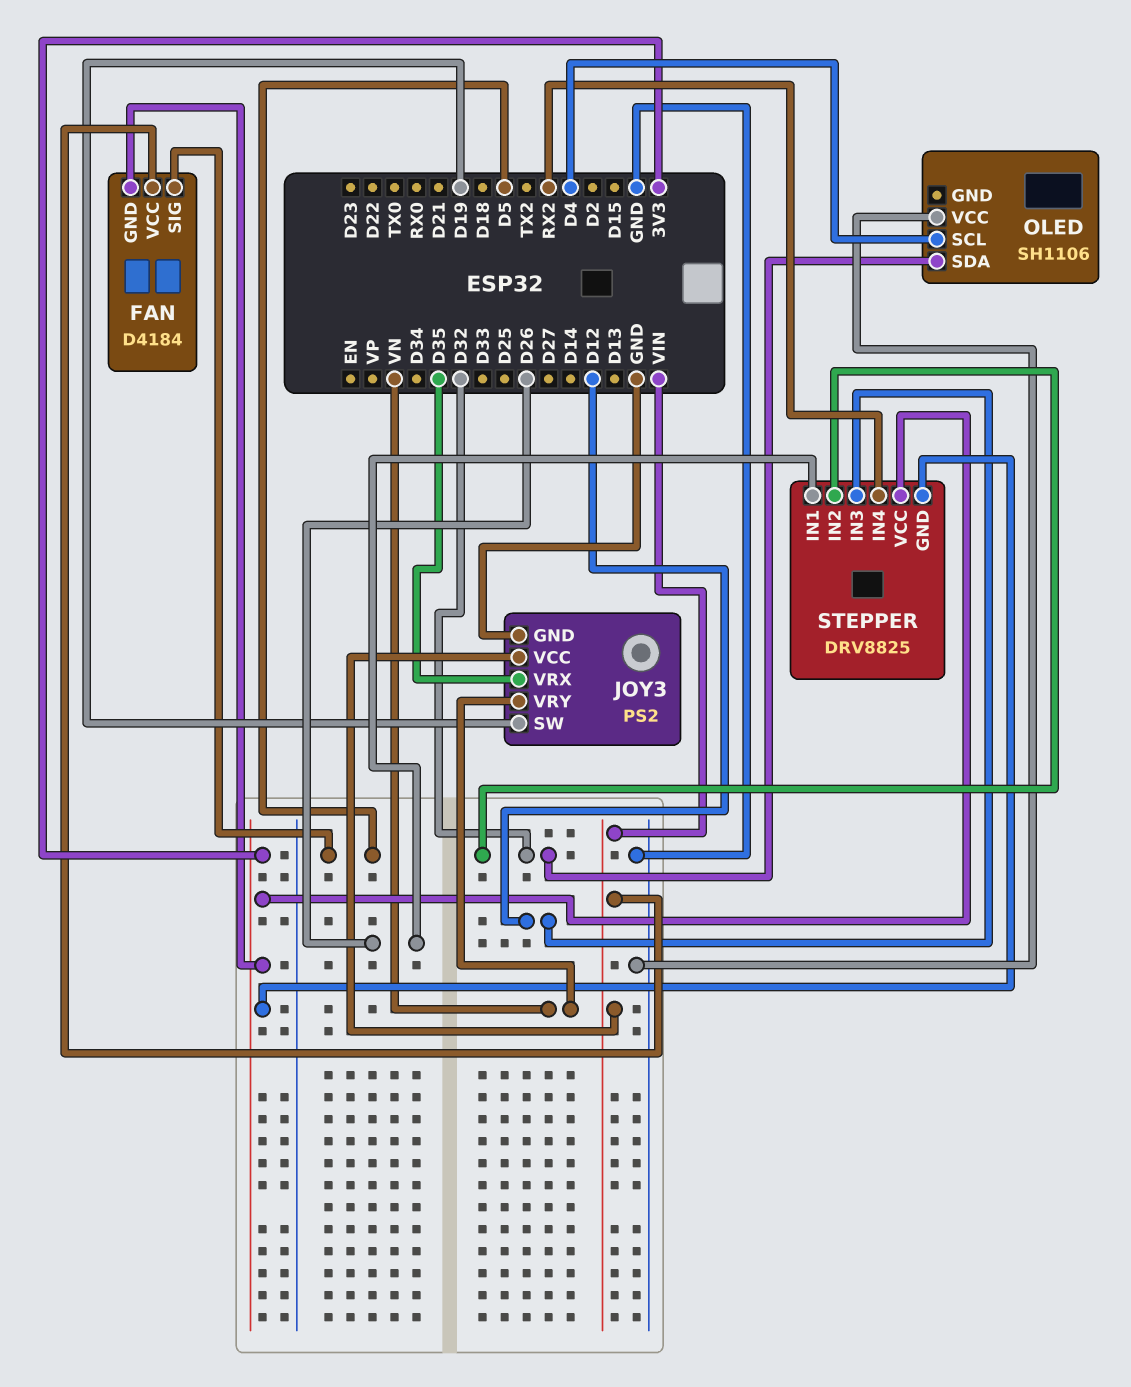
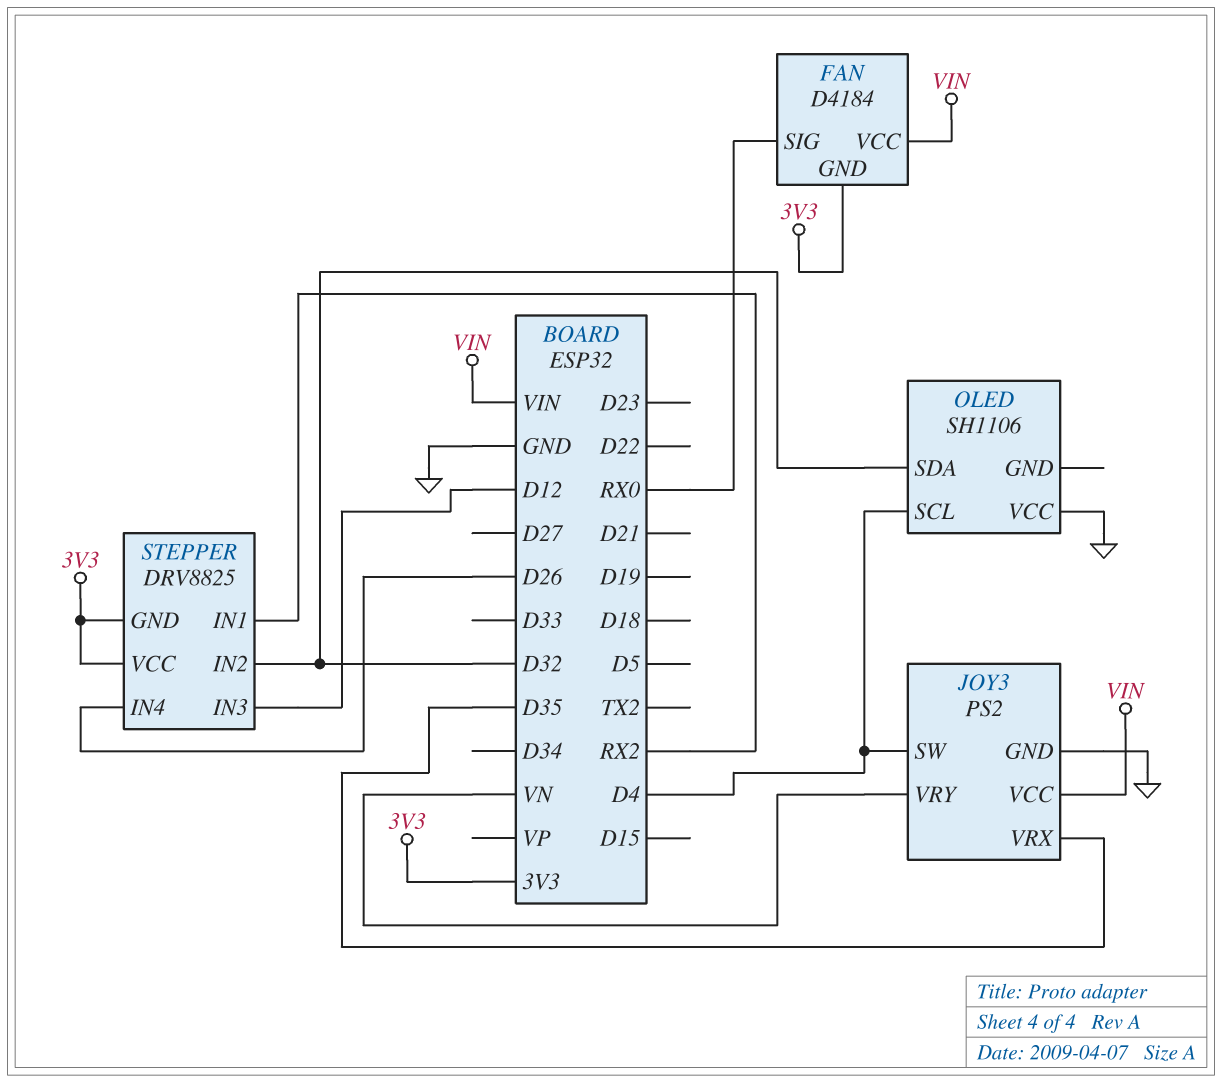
FAN pin SIG: D5 -> RX0
JOY3 pin SW: D19 -> D4
STEPPER pin IN1: D26 -> RX2
STEPPER pin IN4: RX2 -> D26

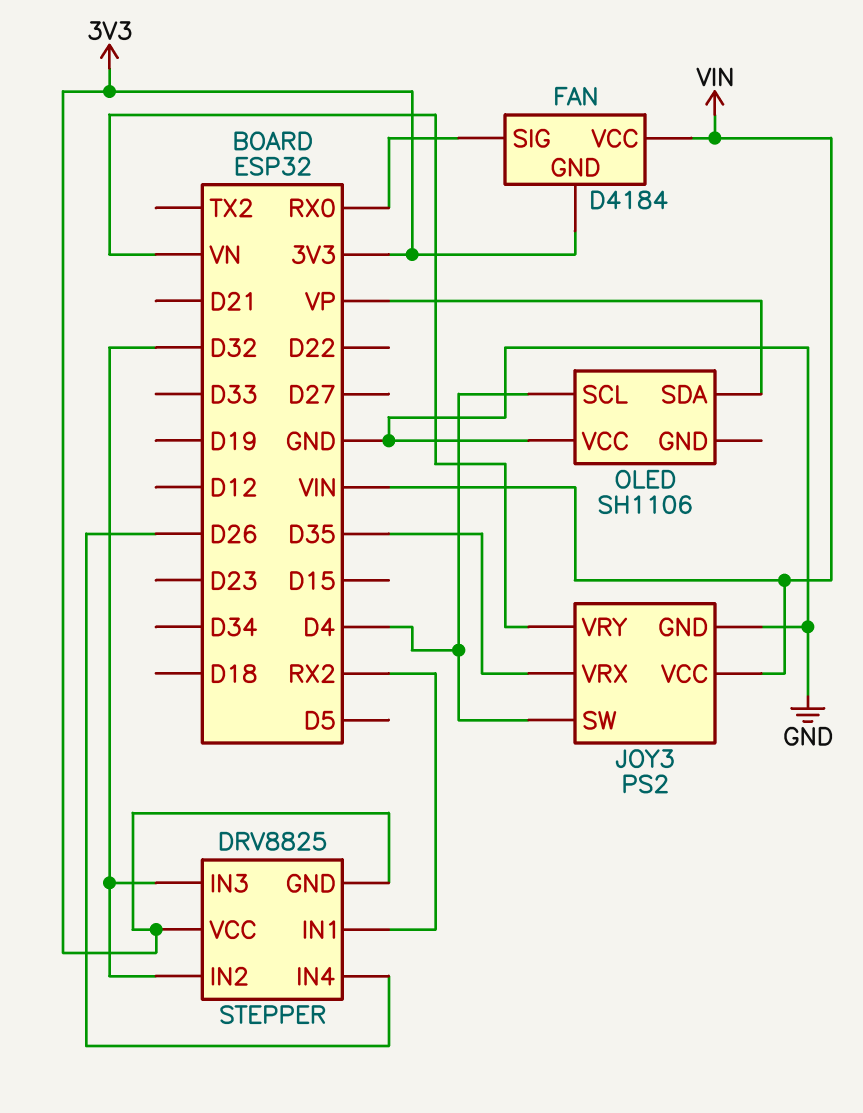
OLED pin SDA: D32 -> VP
STEPPER pin IN3: D12 -> D32

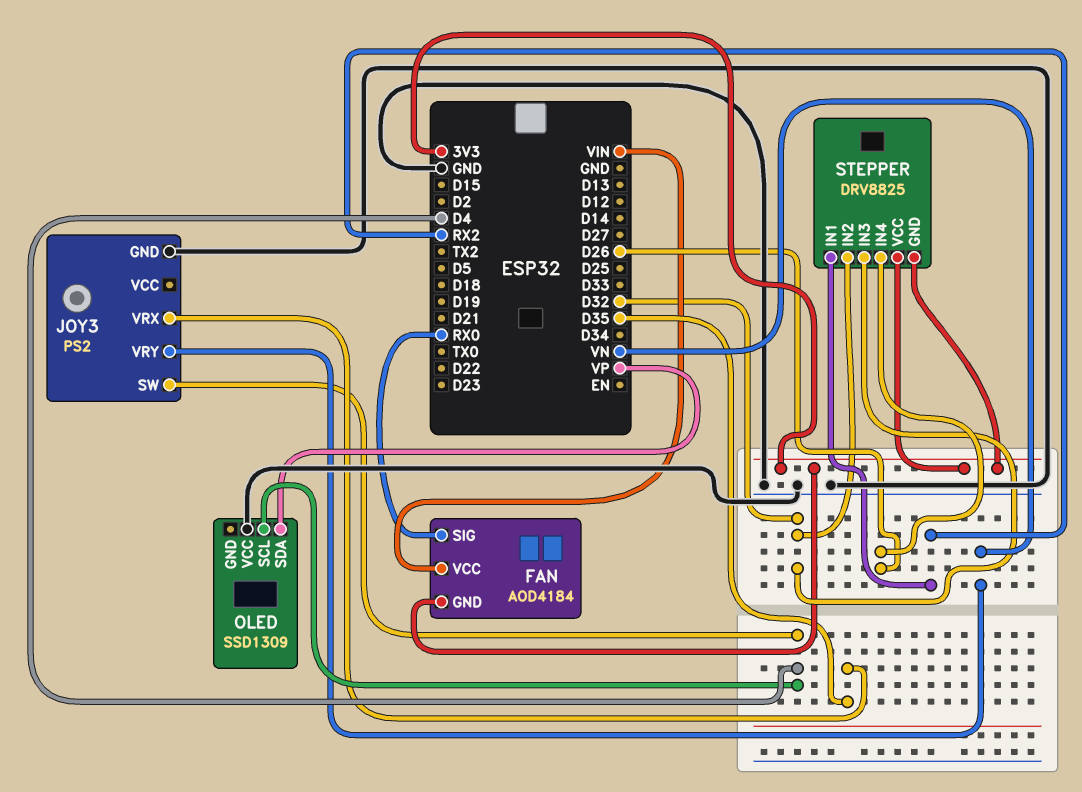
FAN: D4184 -> AOD4184
JOY3 pin VCC: VIN -> none
OLED: SH1106 -> SSD1309

